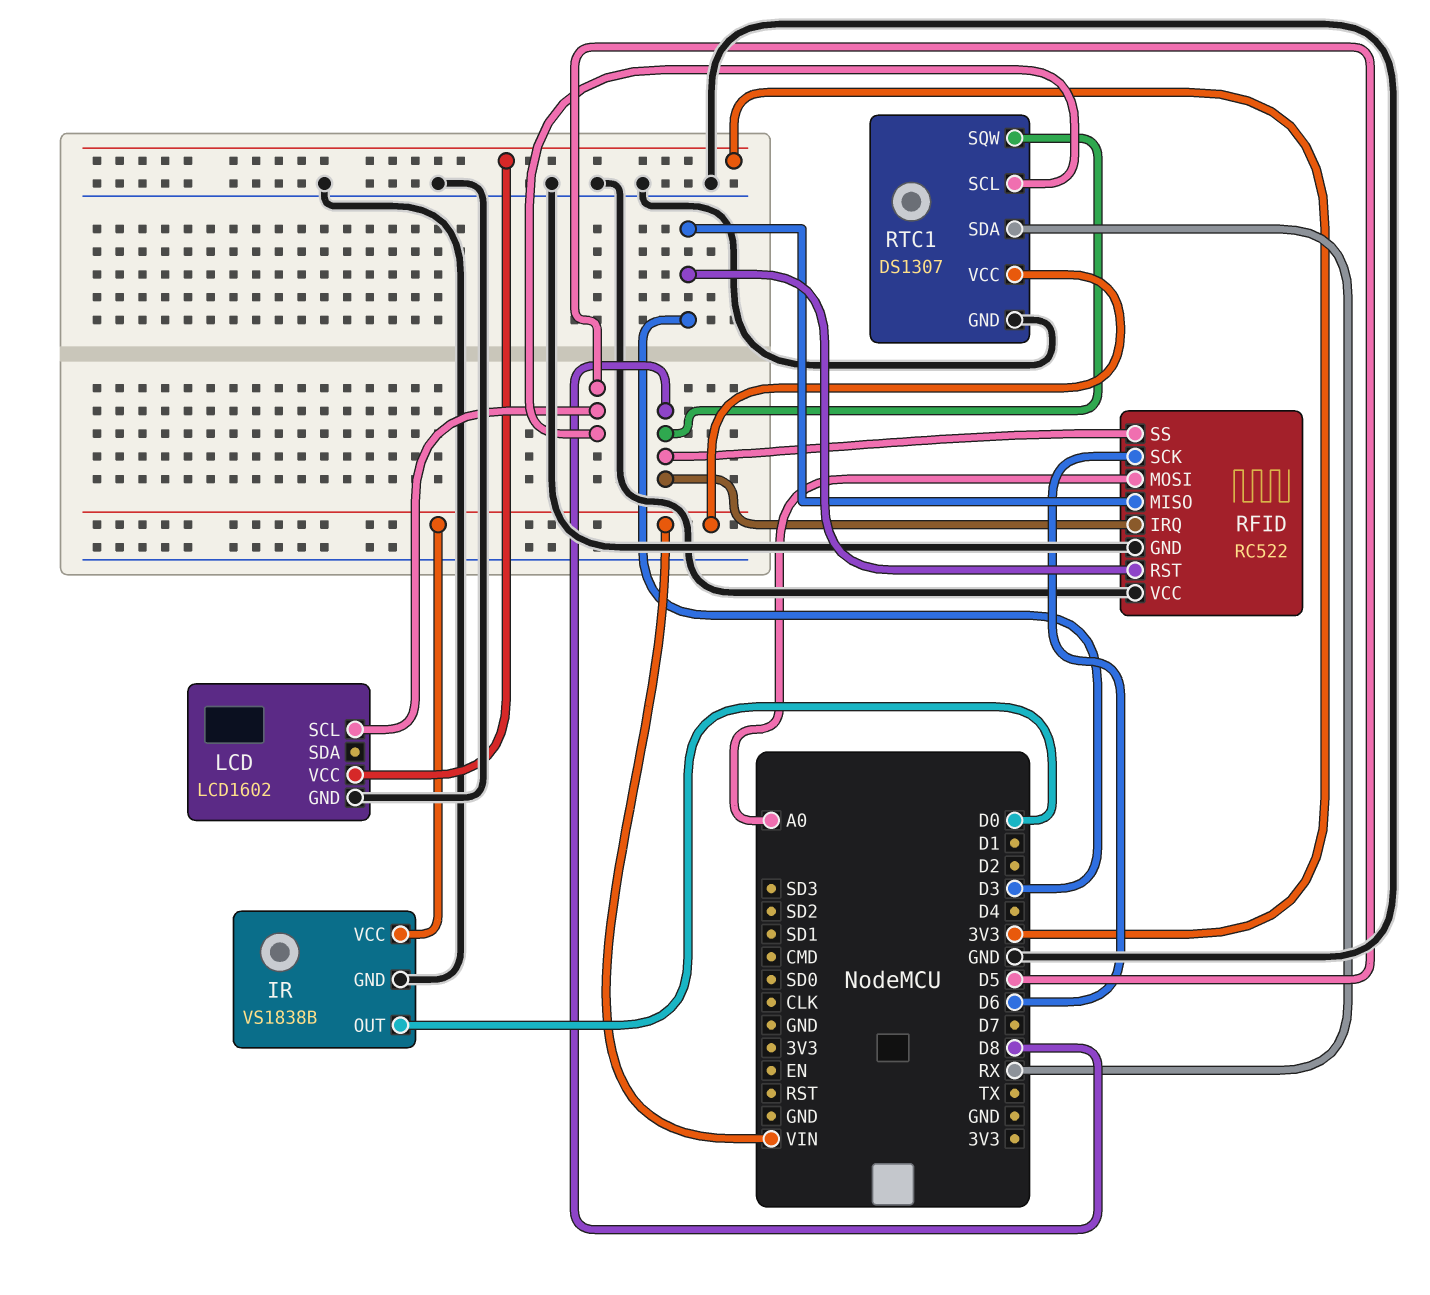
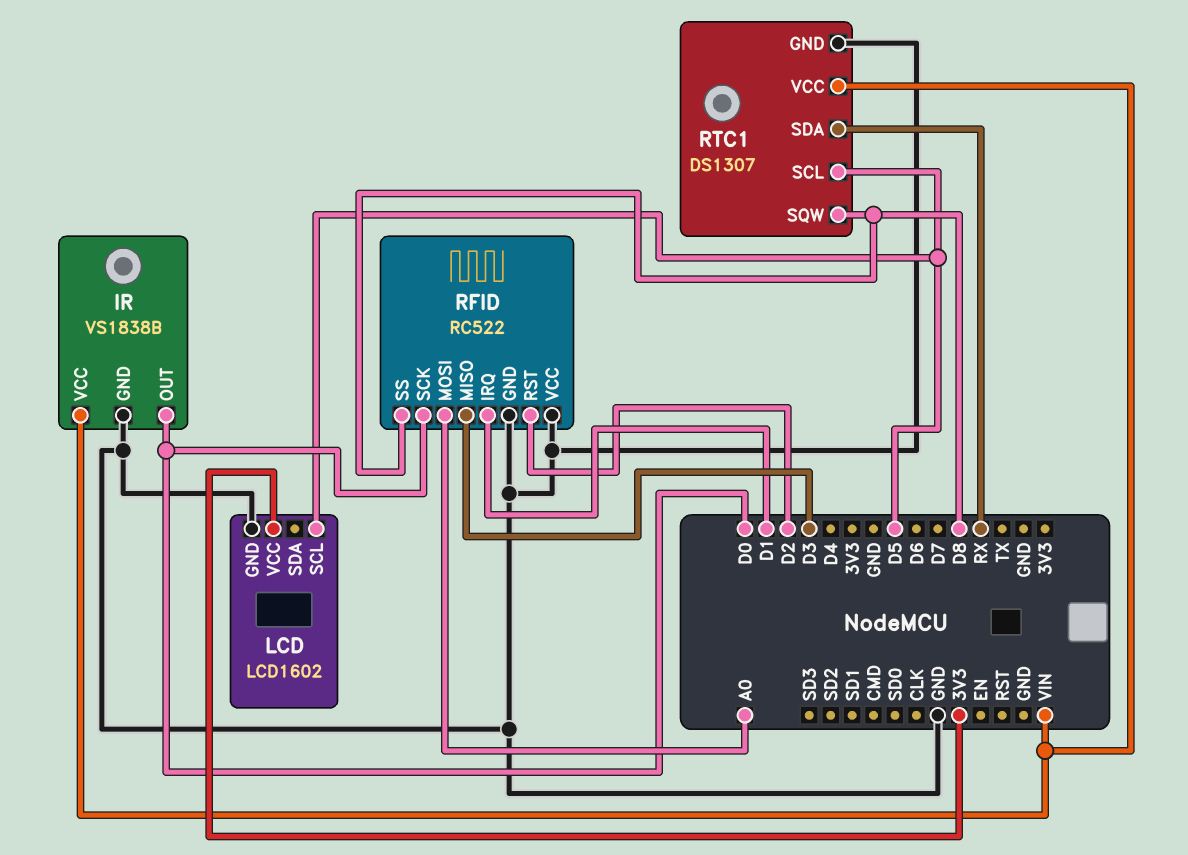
RFID pin IRQ: D8 -> D1
RFID pin RST: D3 -> D2
RFID pin SCK: D6 -> D0

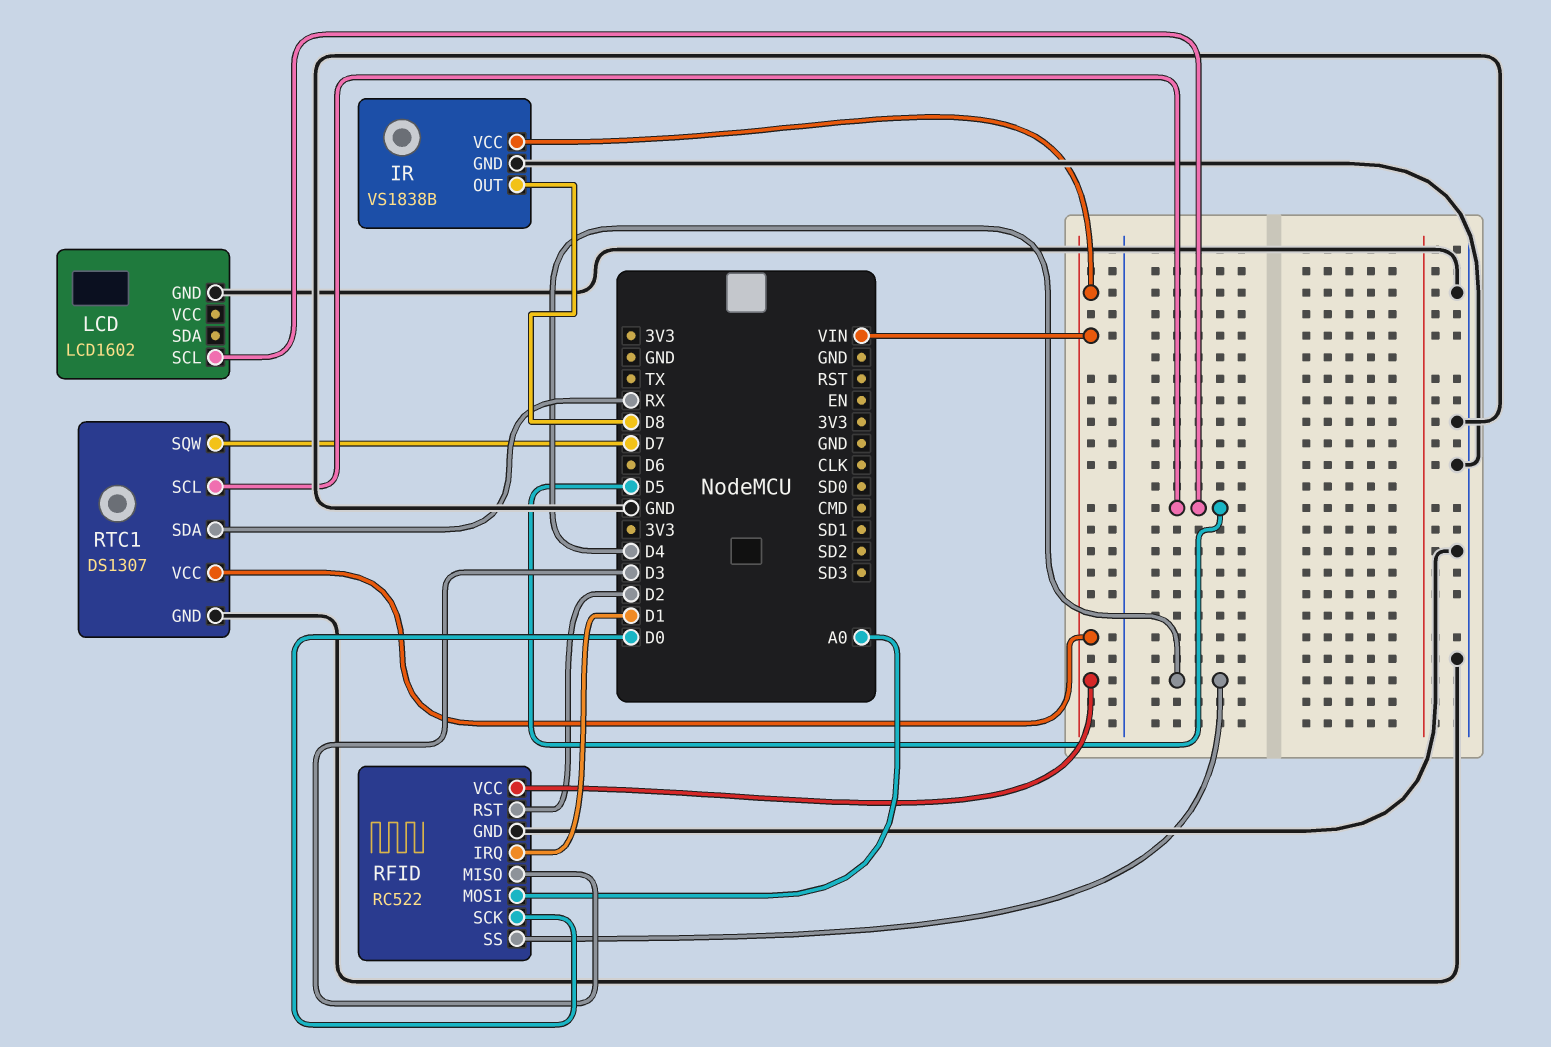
IR pin OUT: D0 -> D8
LCD pin VCC: 3V3 -> none
RFID pin SS: D8 -> D4
RFID pin VCC: GND -> VIN
RTC1 pin SQW: D8 -> D7

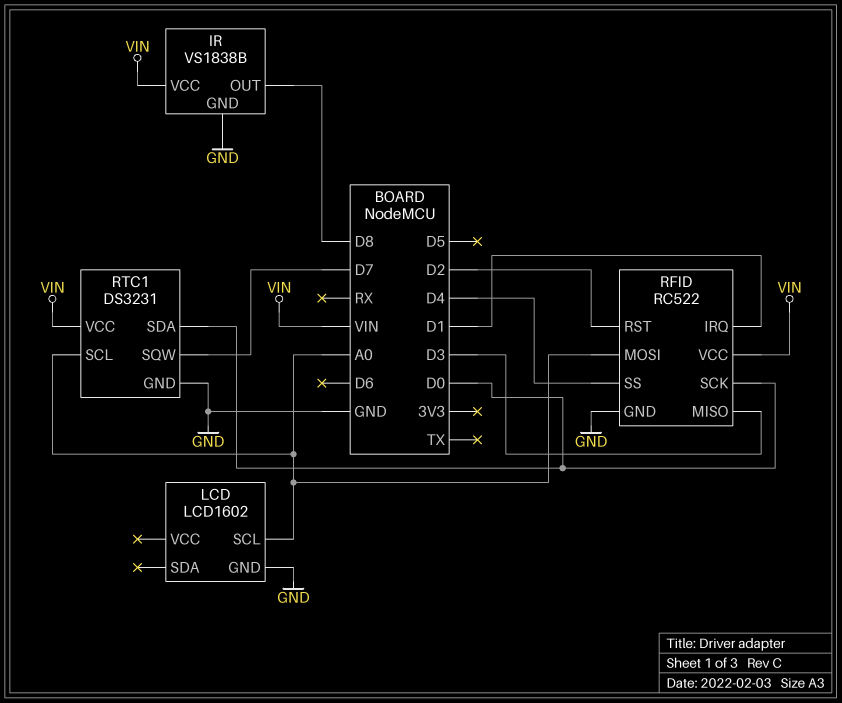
LCD pin SCL: D5 -> A0
RTC1: DS1307 -> DS3231
RTC1 pin SCL: D5 -> A0
RTC1 pin SDA: RX -> D0

